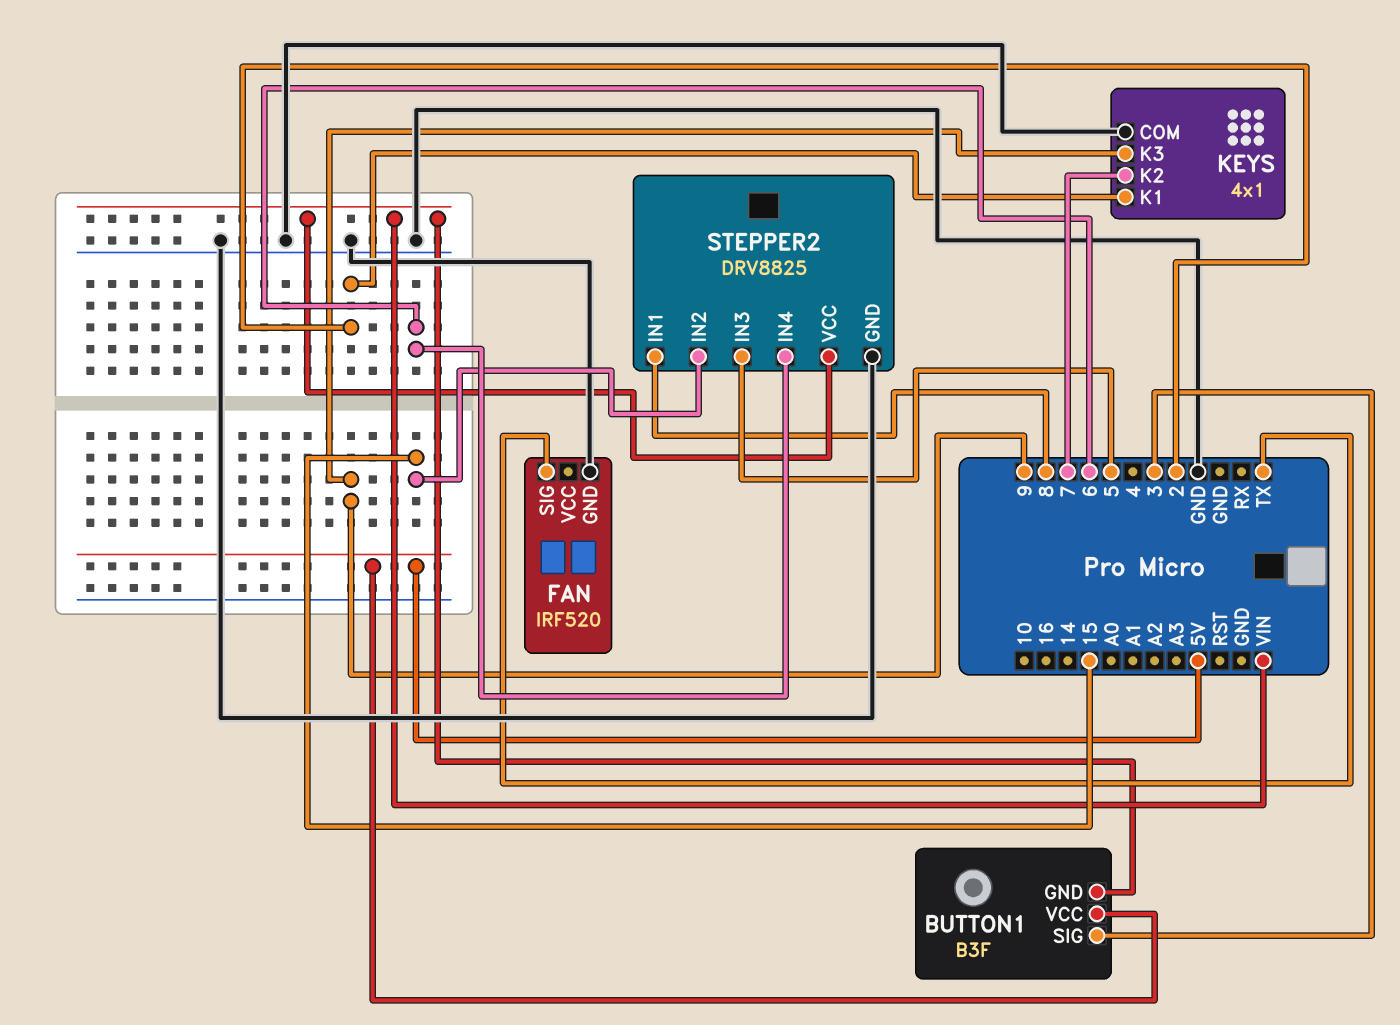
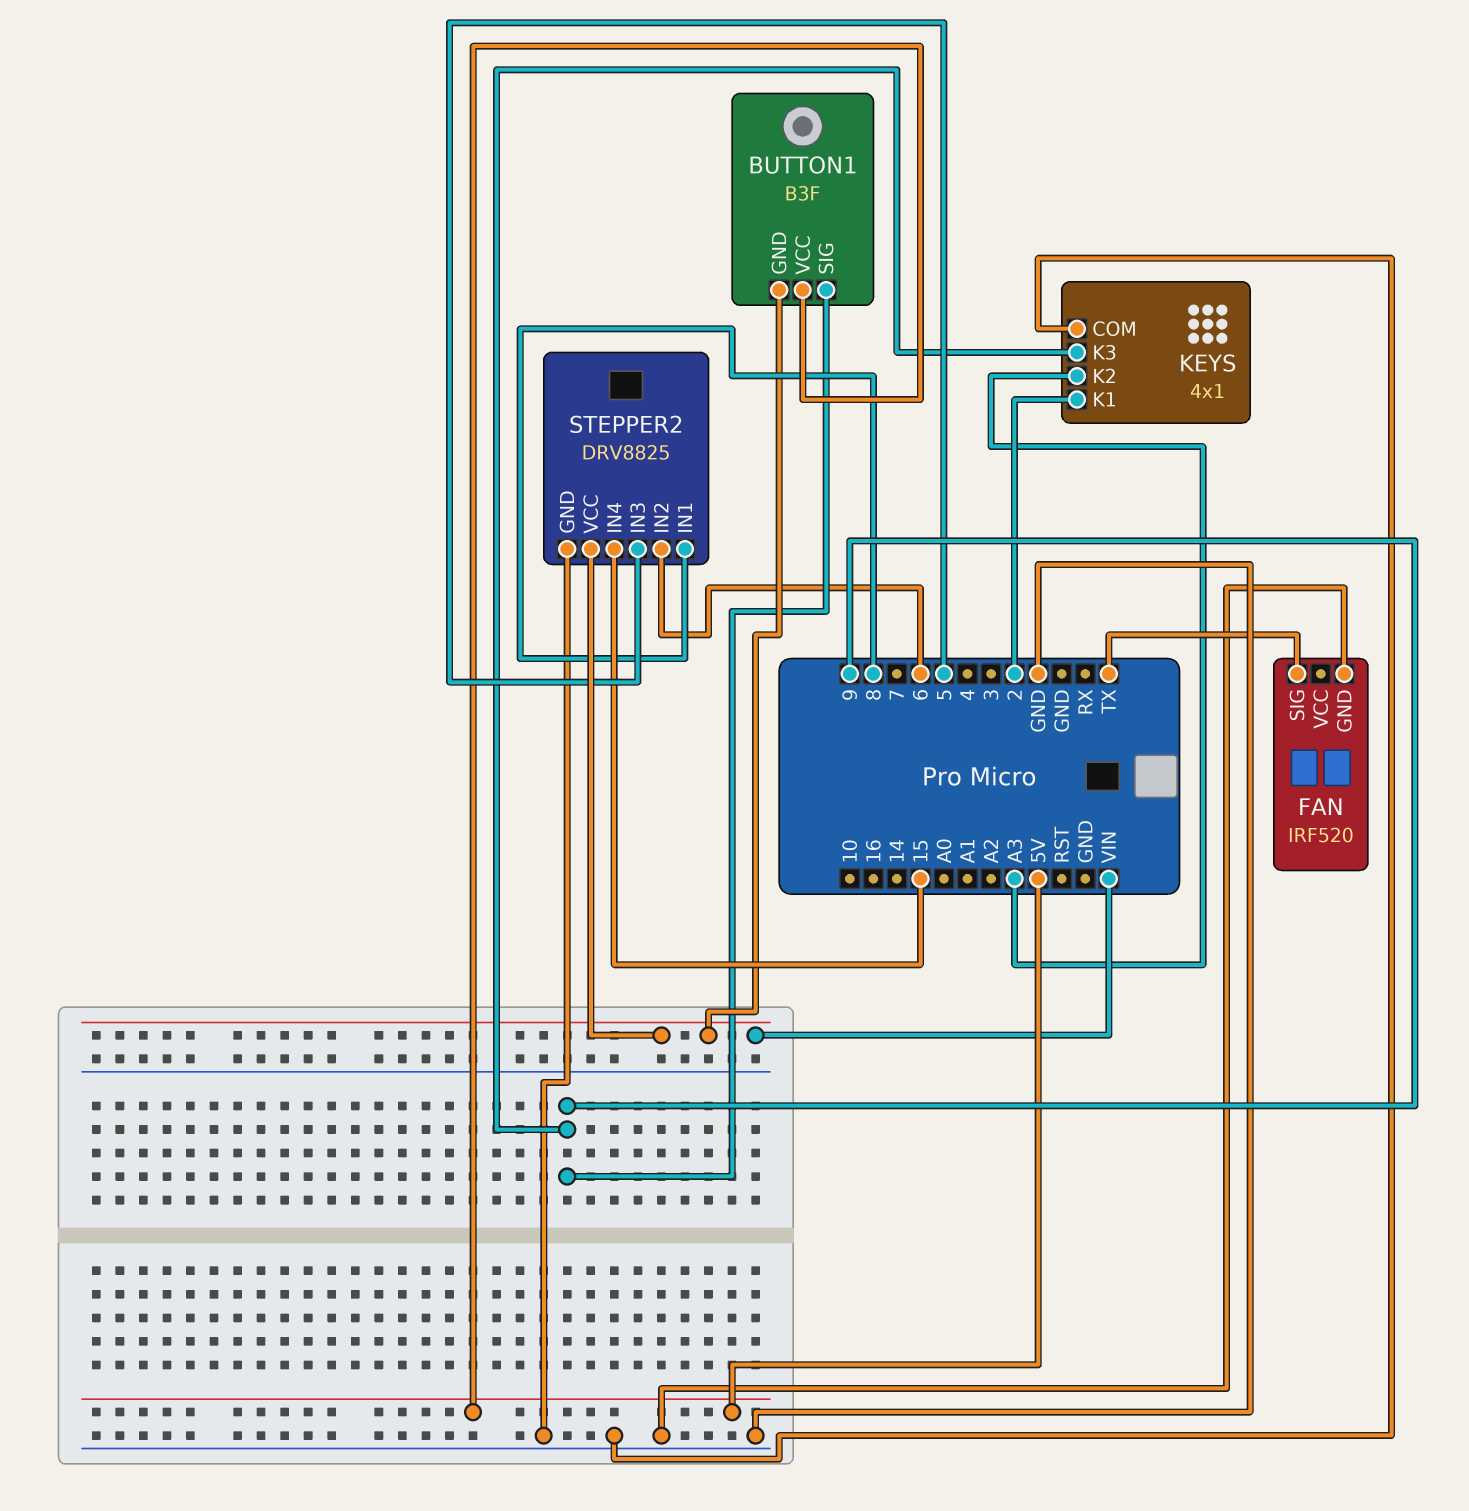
BUTTON1 pin SIG: 3 -> 9
KEYS pin K2: 7 -> A3
STEPPER2 pin IN2: 15 -> 6
STEPPER2 pin IN4: 6 -> 15

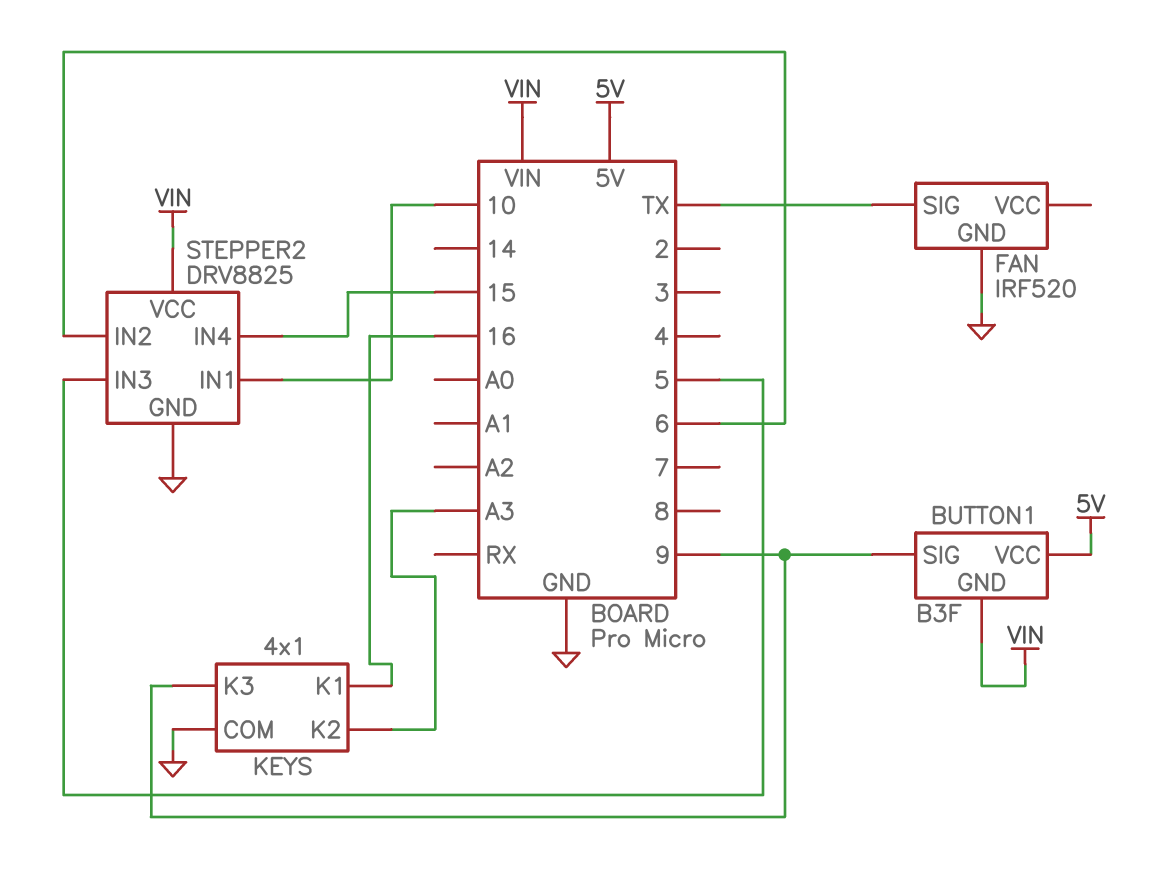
KEYS pin K1: 2 -> 16
STEPPER2 pin IN1: 8 -> 10

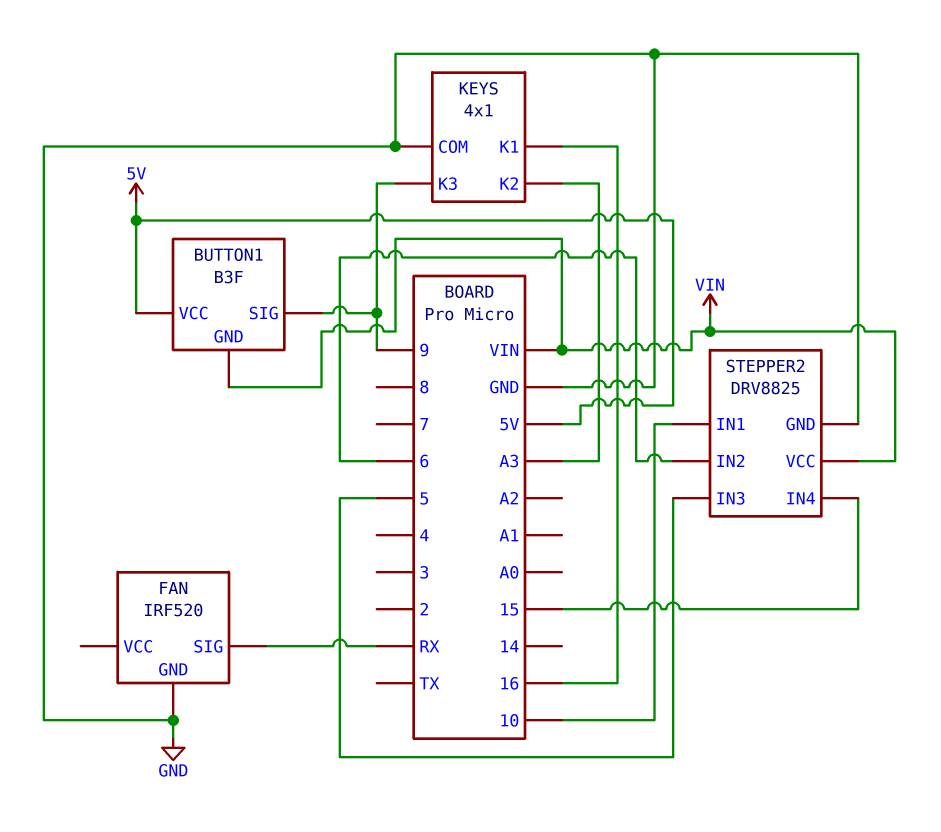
FAN pin SIG: TX -> RX

